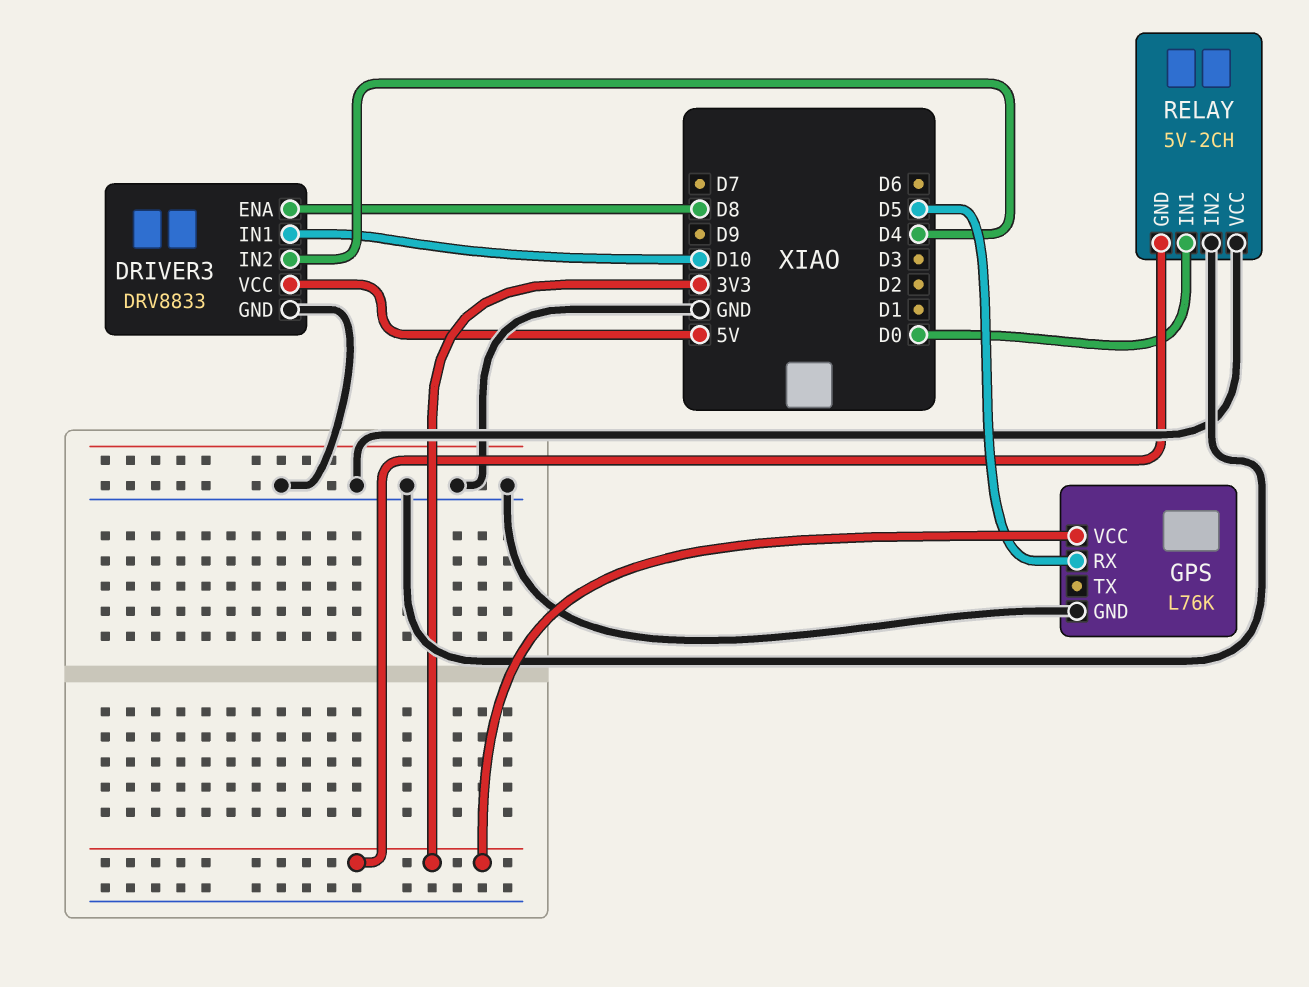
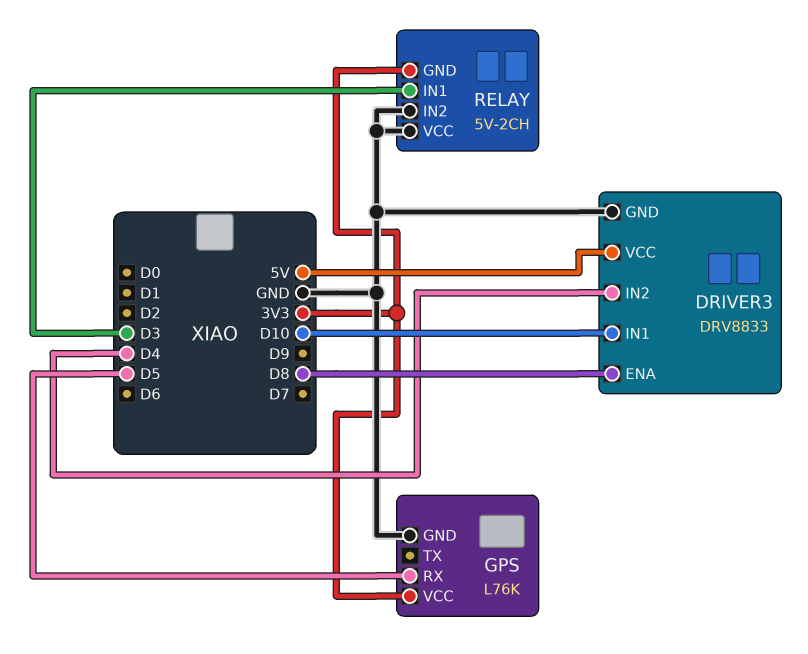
RELAY pin IN1: D0 -> D3

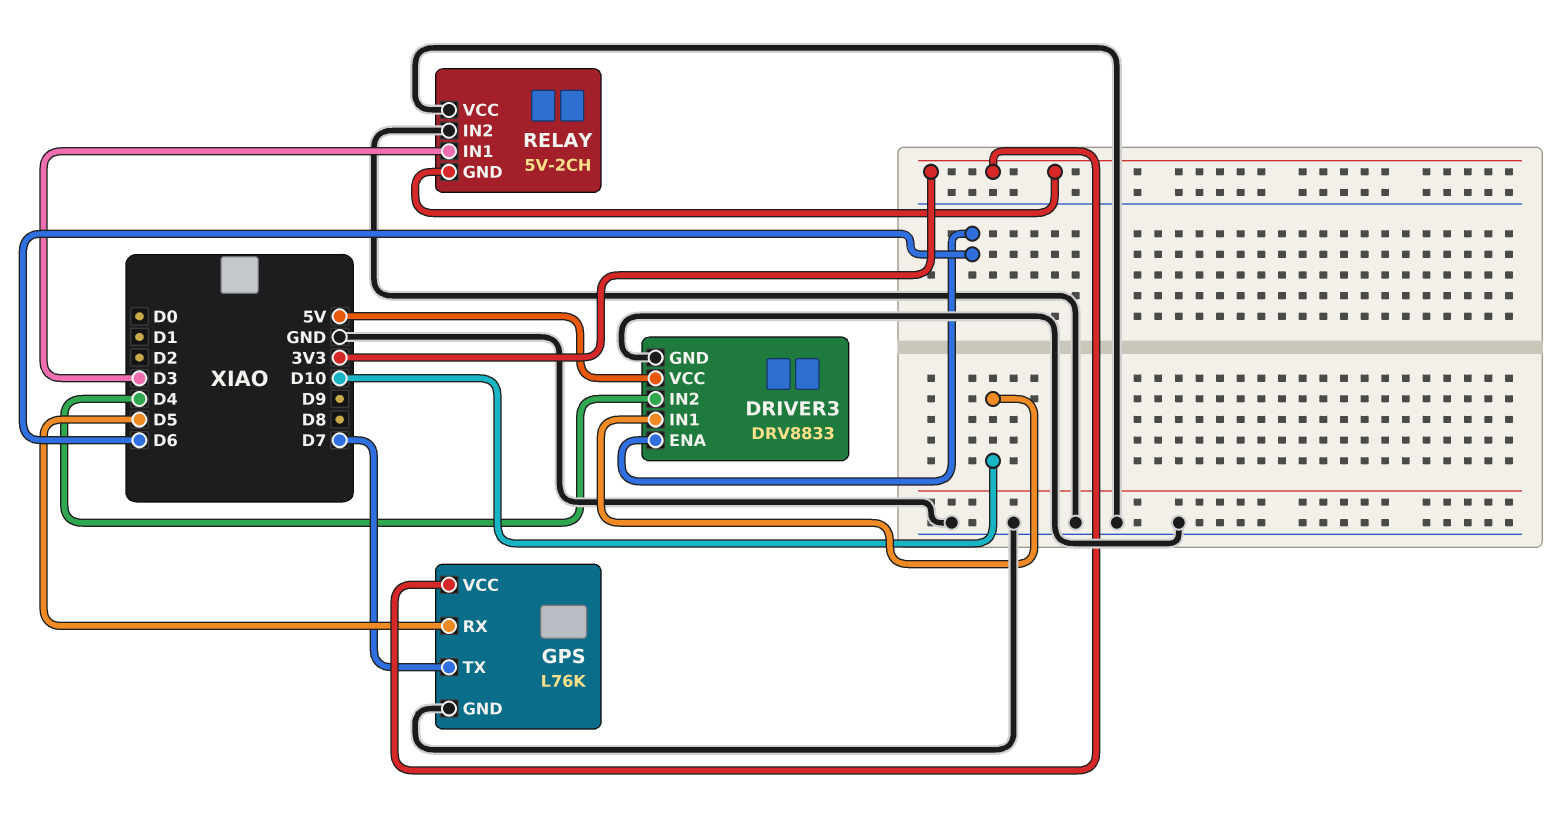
DRIVER3 pin ENA: D8 -> D6
GPS pin TX: none -> D7

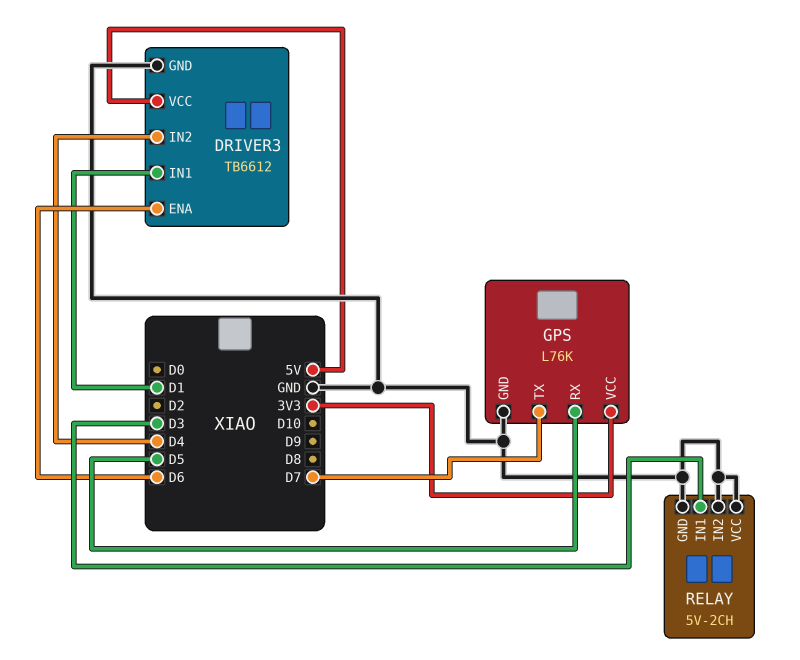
DRIVER3: DRV8833 -> TB6612
DRIVER3 pin IN1: D10 -> D1
RELAY pin GND: 3V3 -> GND

